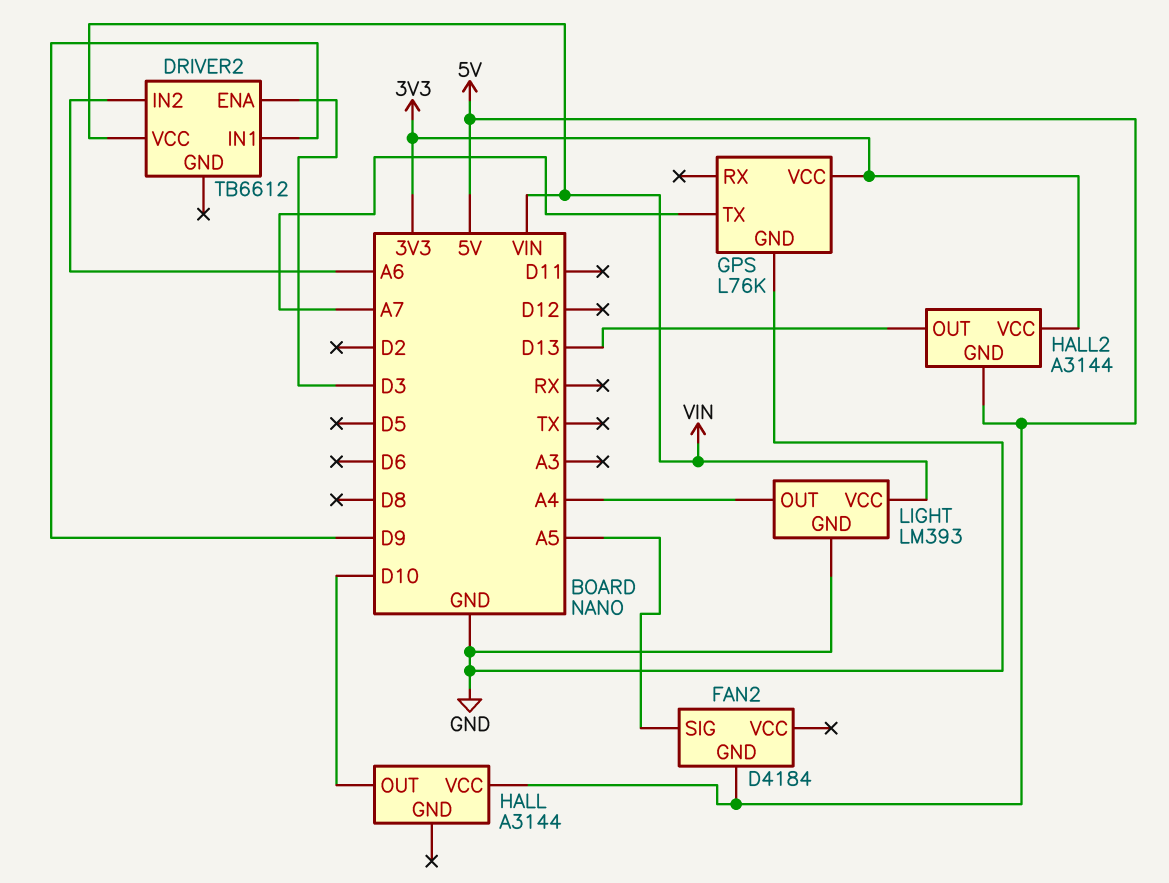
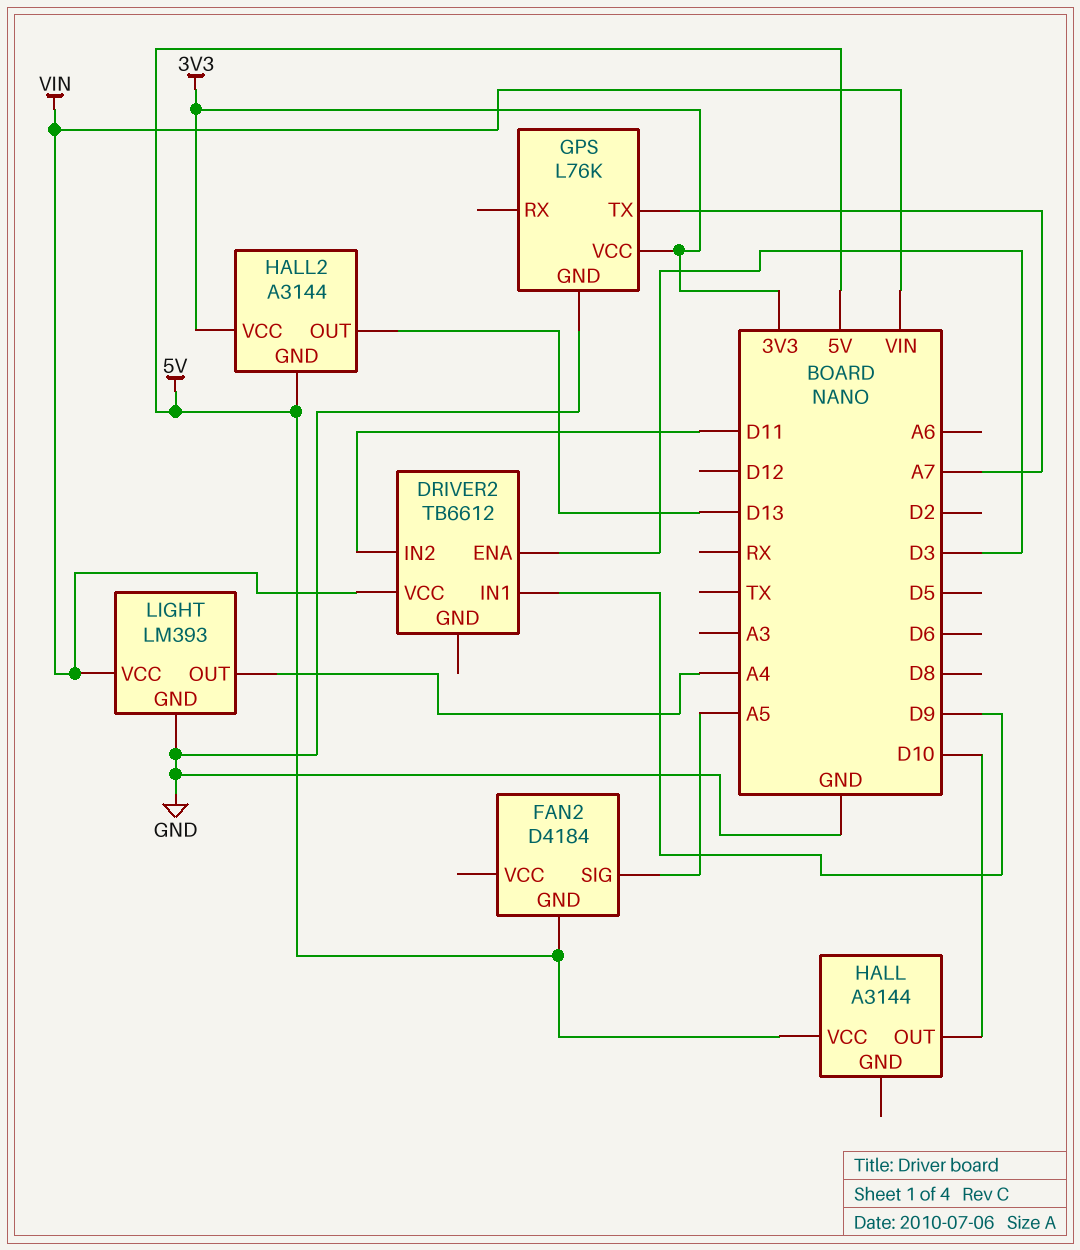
DRIVER2 pin IN2: A6 -> D11

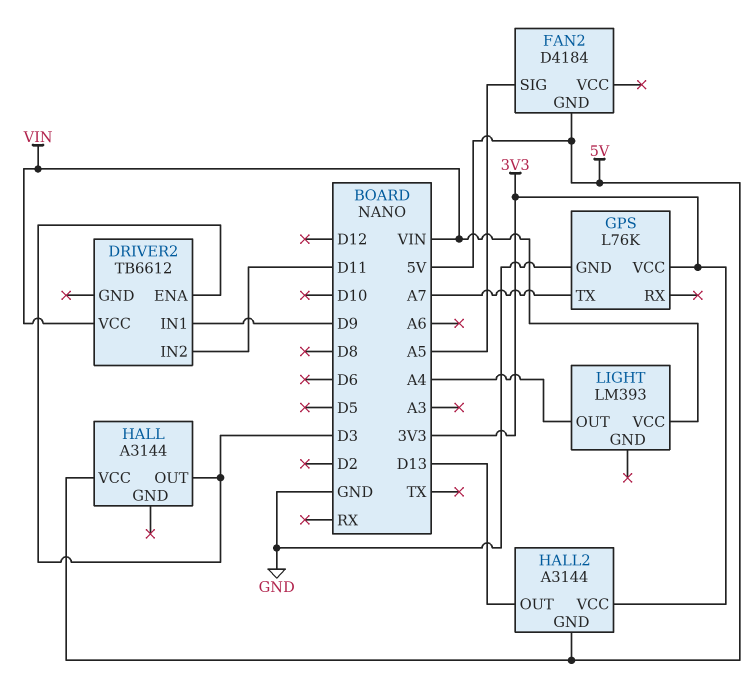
HALL pin OUT: D10 -> D3
LIGHT pin GND: GND -> none

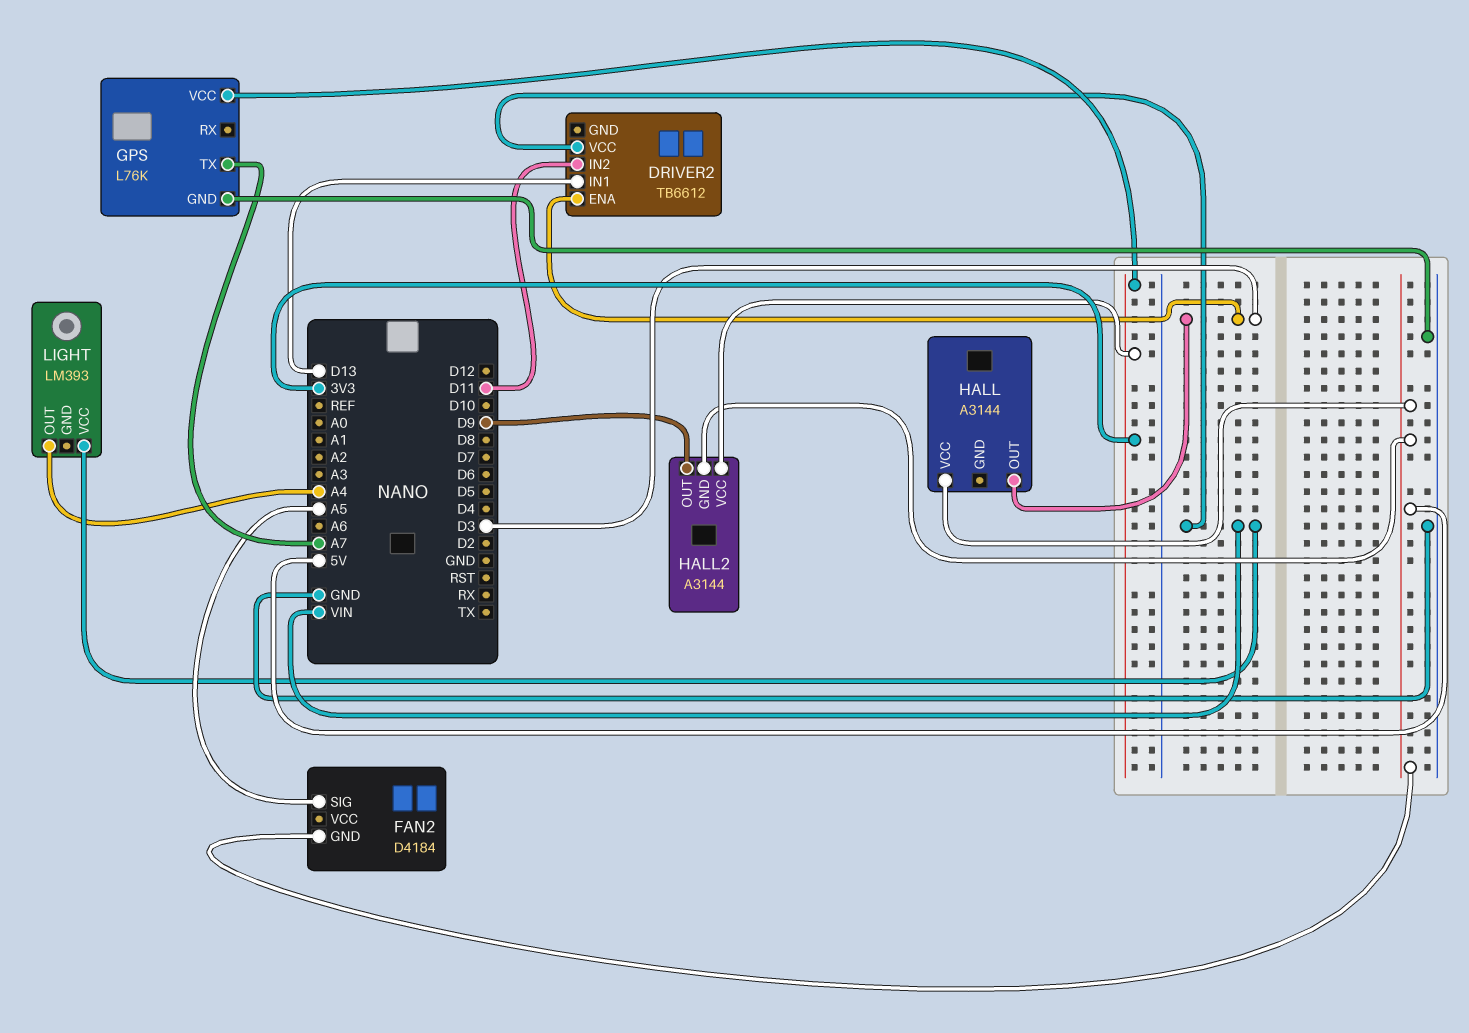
DRIVER2 pin IN1: D9 -> D13
HALL2 pin OUT: D13 -> D9

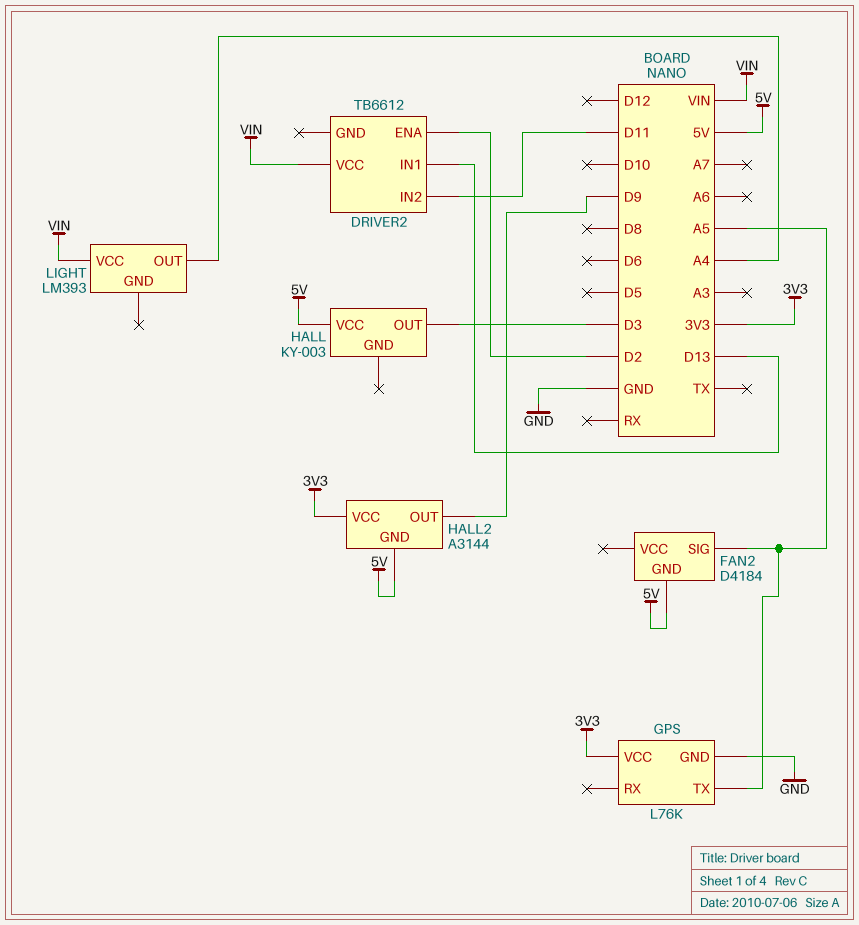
DRIVER2 pin ENA: D3 -> D2
GPS pin TX: A7 -> A5
HALL: A3144 -> KY-003

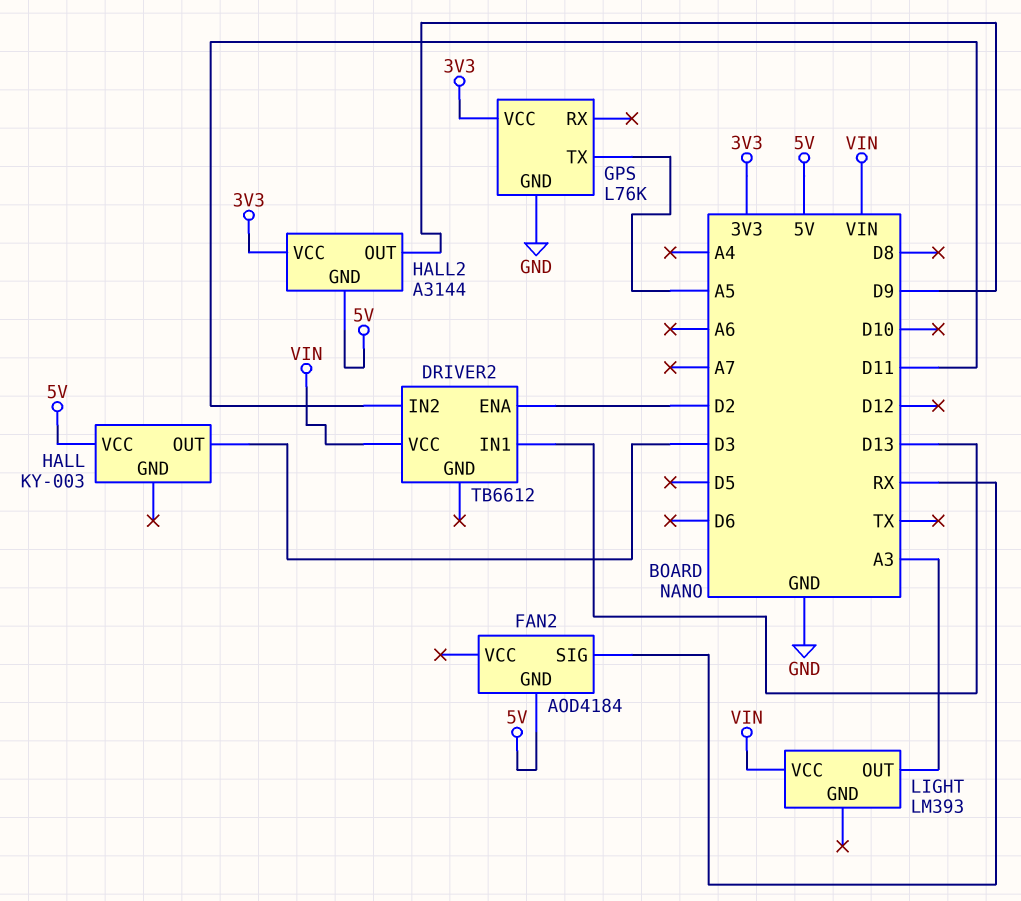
FAN2: D4184 -> AOD4184
FAN2 pin SIG: A5 -> RX
LIGHT pin OUT: A4 -> A3

